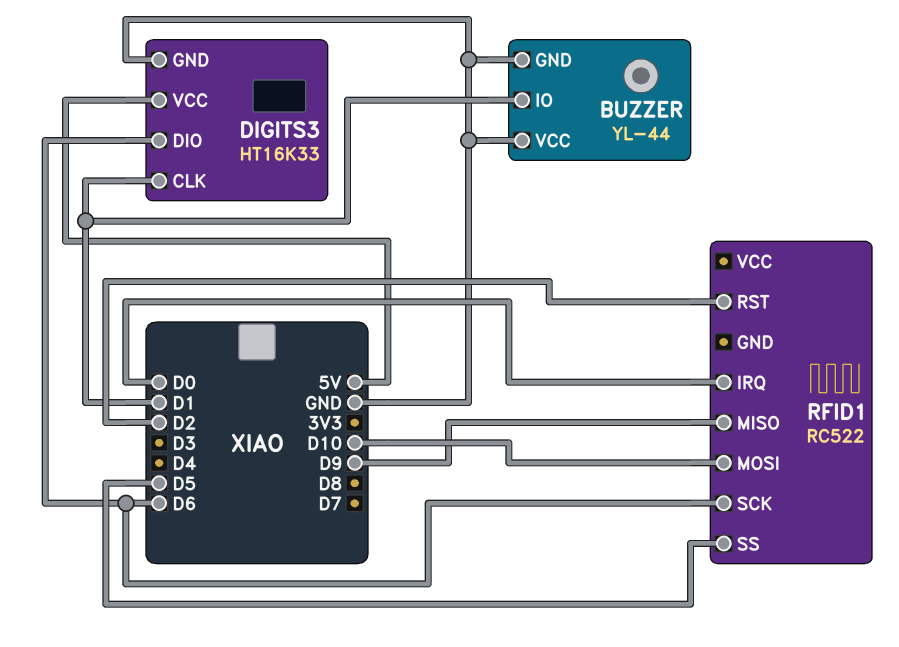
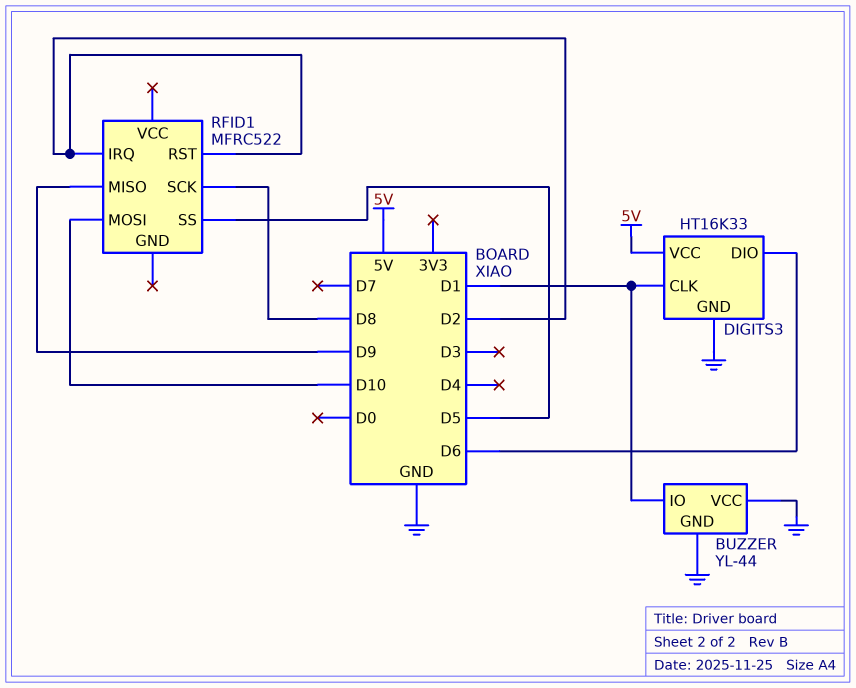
RFID1: RC522 -> MFRC522
RFID1 pin IRQ: D0 -> D2
RFID1 pin SCK: D6 -> D8

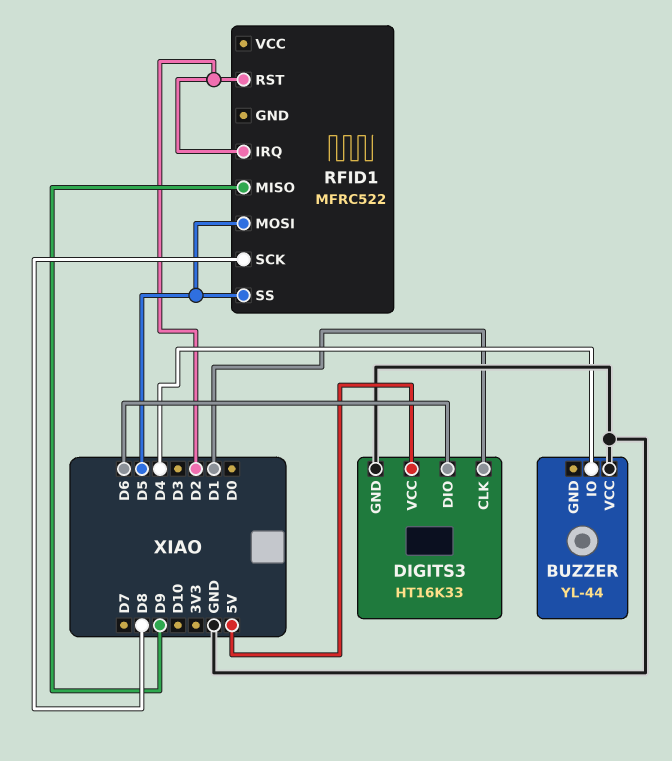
BUZZER pin GND: GND -> none
BUZZER pin IO: D1 -> D4
RFID1 pin MOSI: D10 -> D5

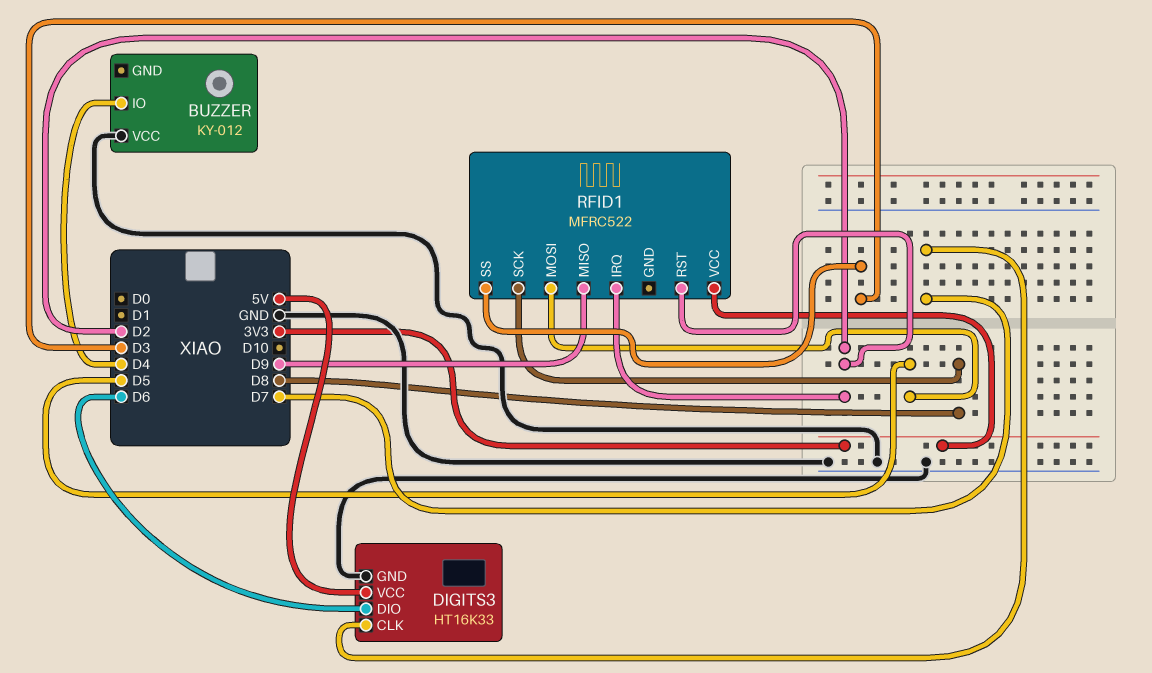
BUZZER: YL-44 -> KY-012
DIGITS3 pin CLK: D1 -> D7
RFID1 pin SS: D5 -> D3
RFID1 pin VCC: none -> 3V3

